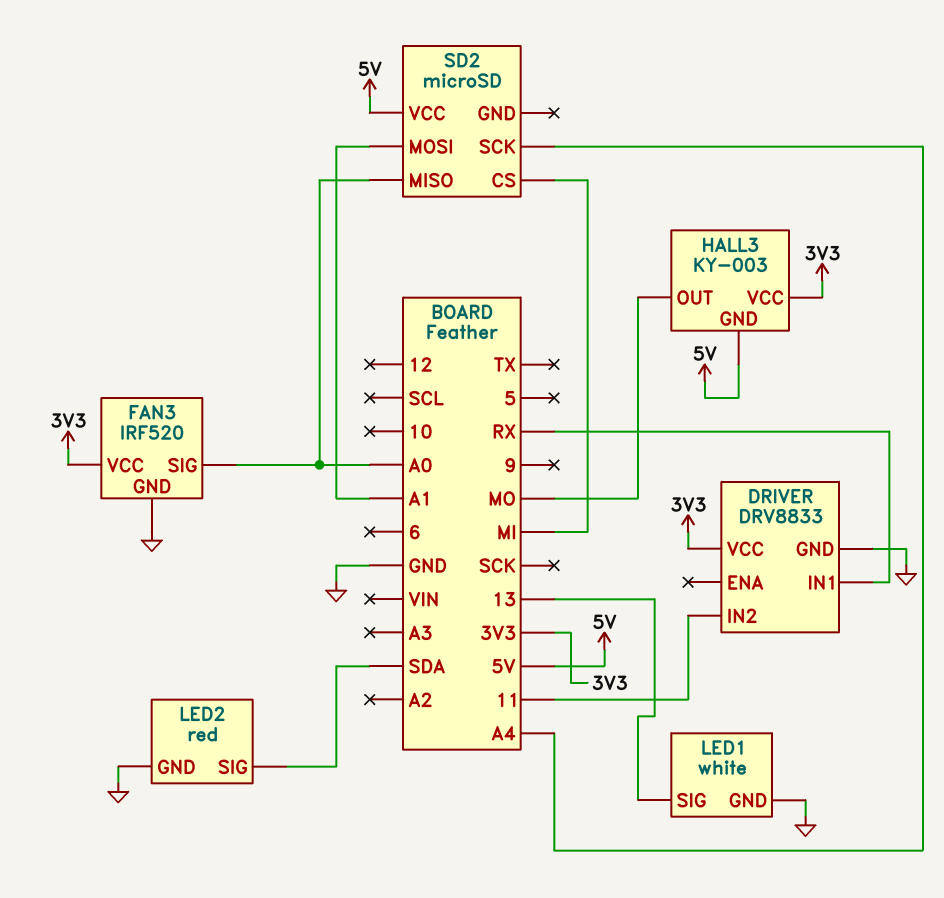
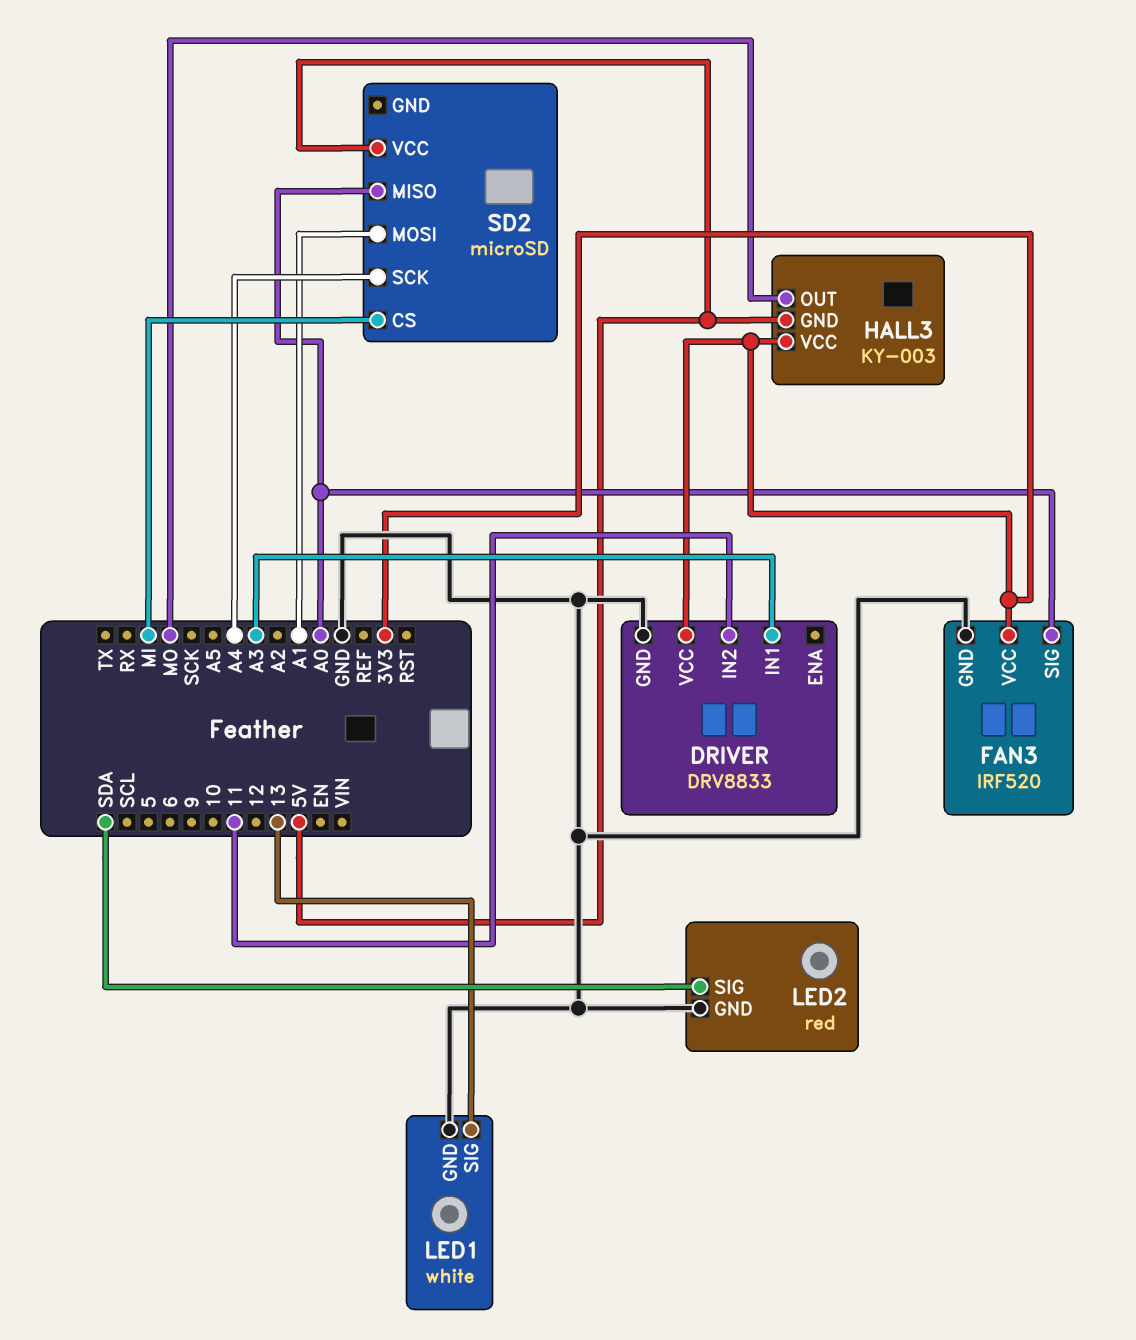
DRIVER pin IN1: RX -> A3

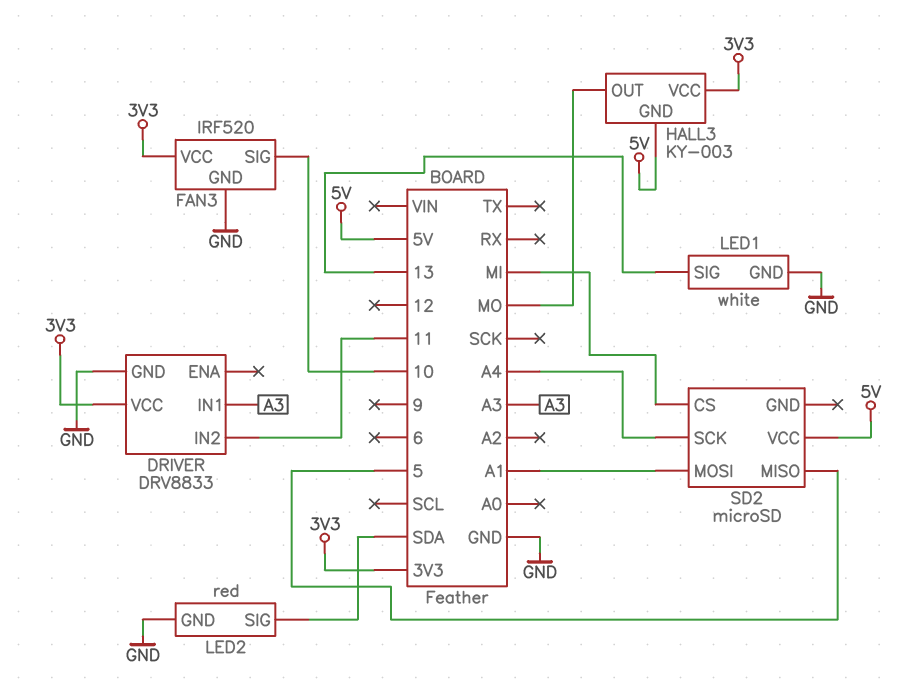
FAN3 pin SIG: A0 -> 10
SD2 pin MISO: A0 -> 5

